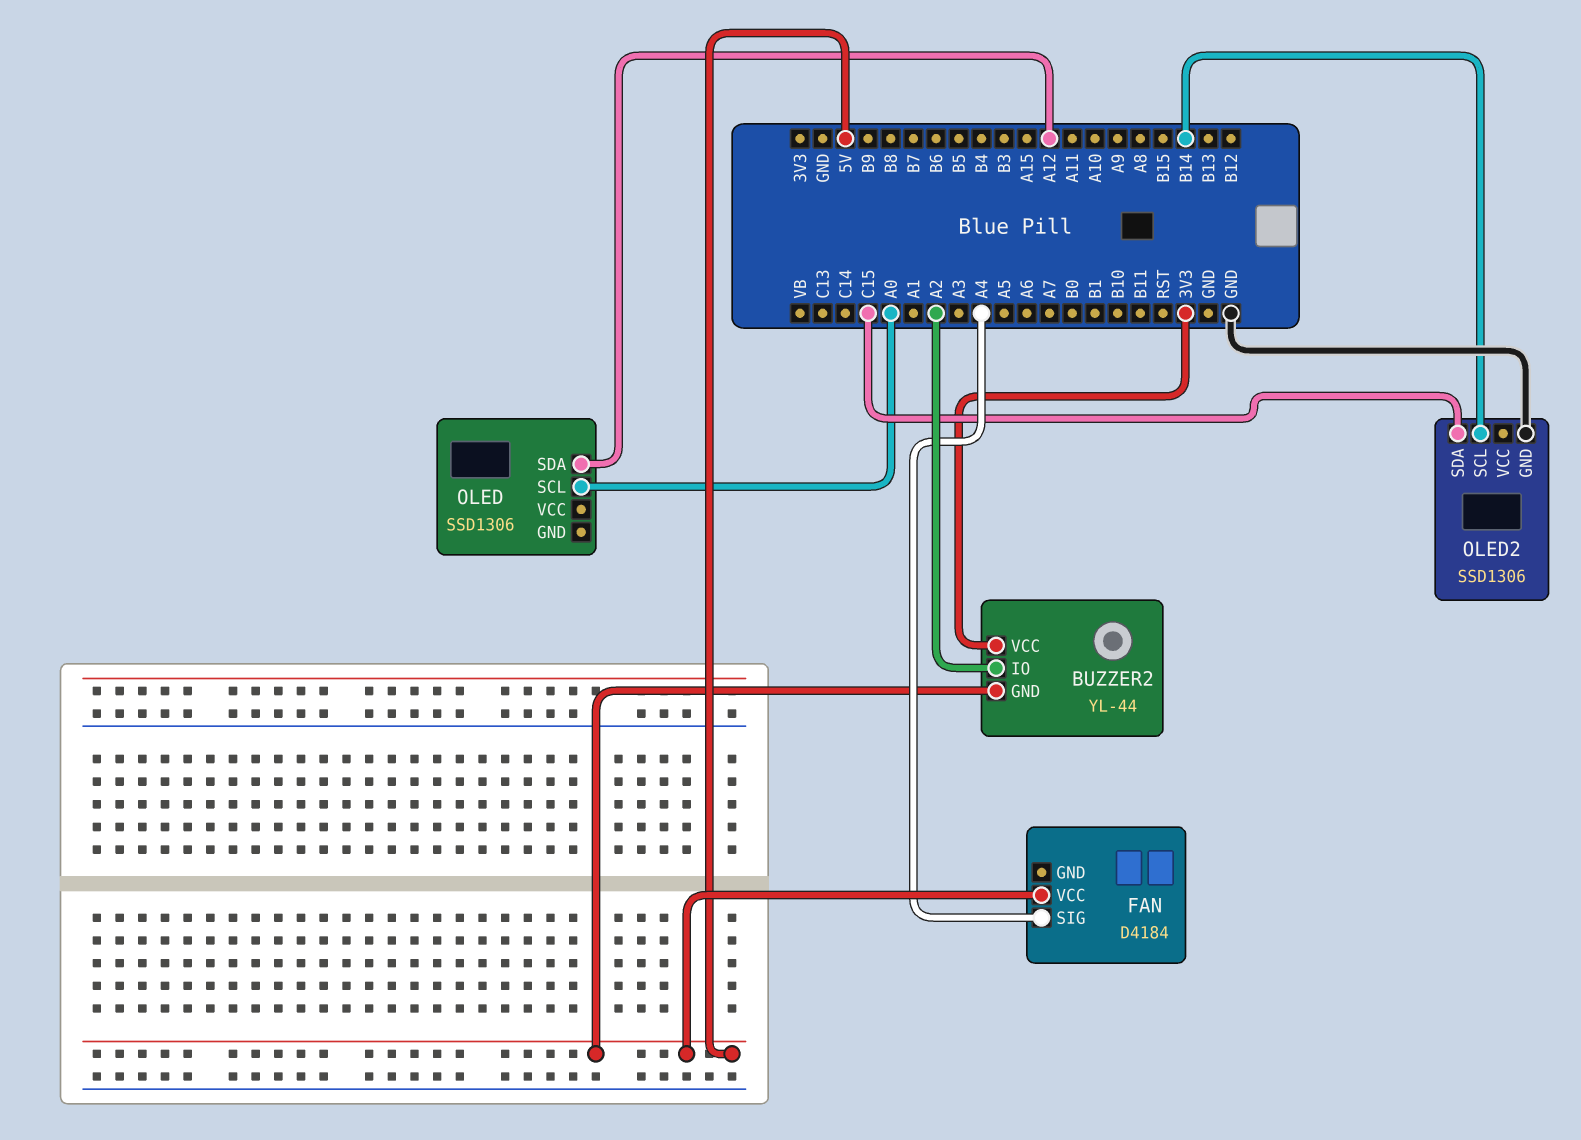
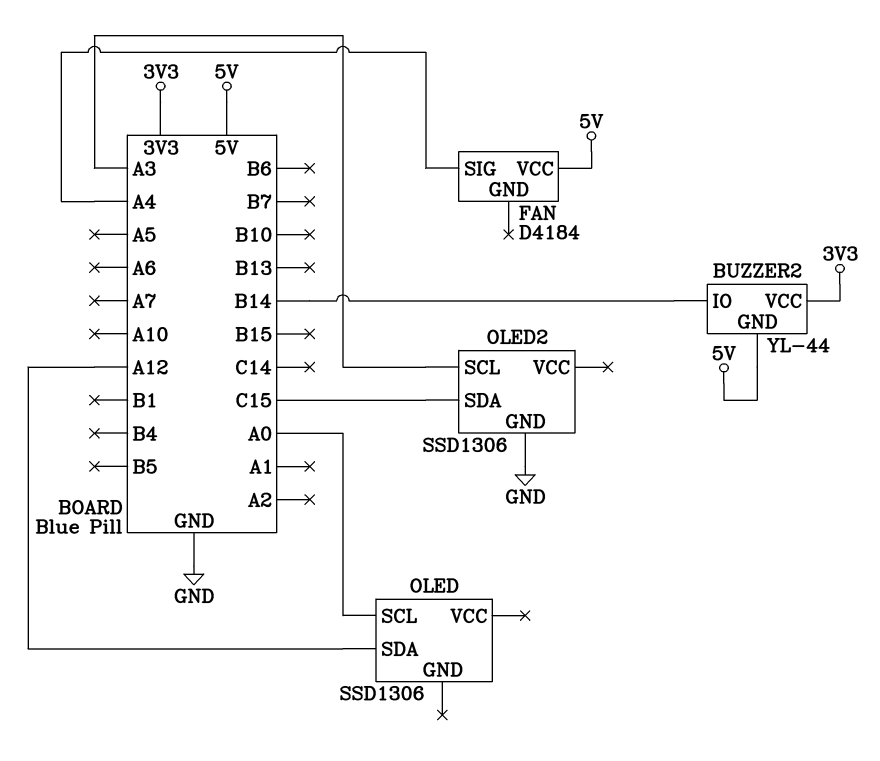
BUZZER2 pin IO: A2 -> B14
OLED2 pin SCL: B14 -> A3

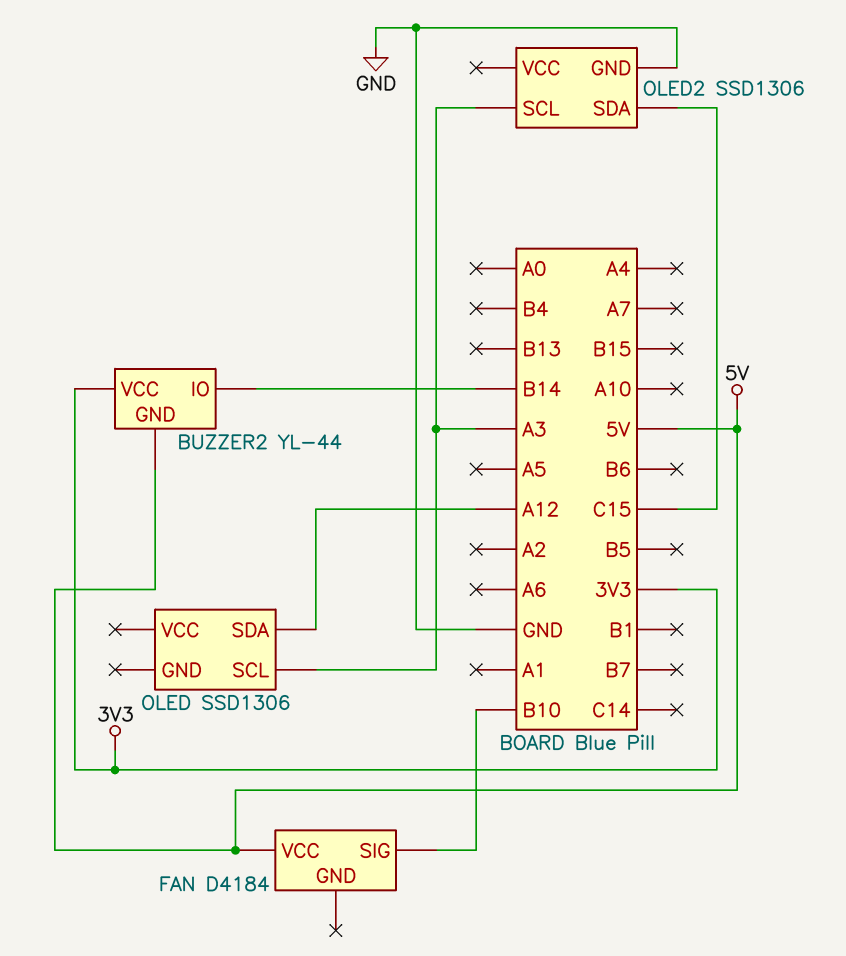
FAN pin SIG: A4 -> B10
OLED pin SCL: A0 -> A3

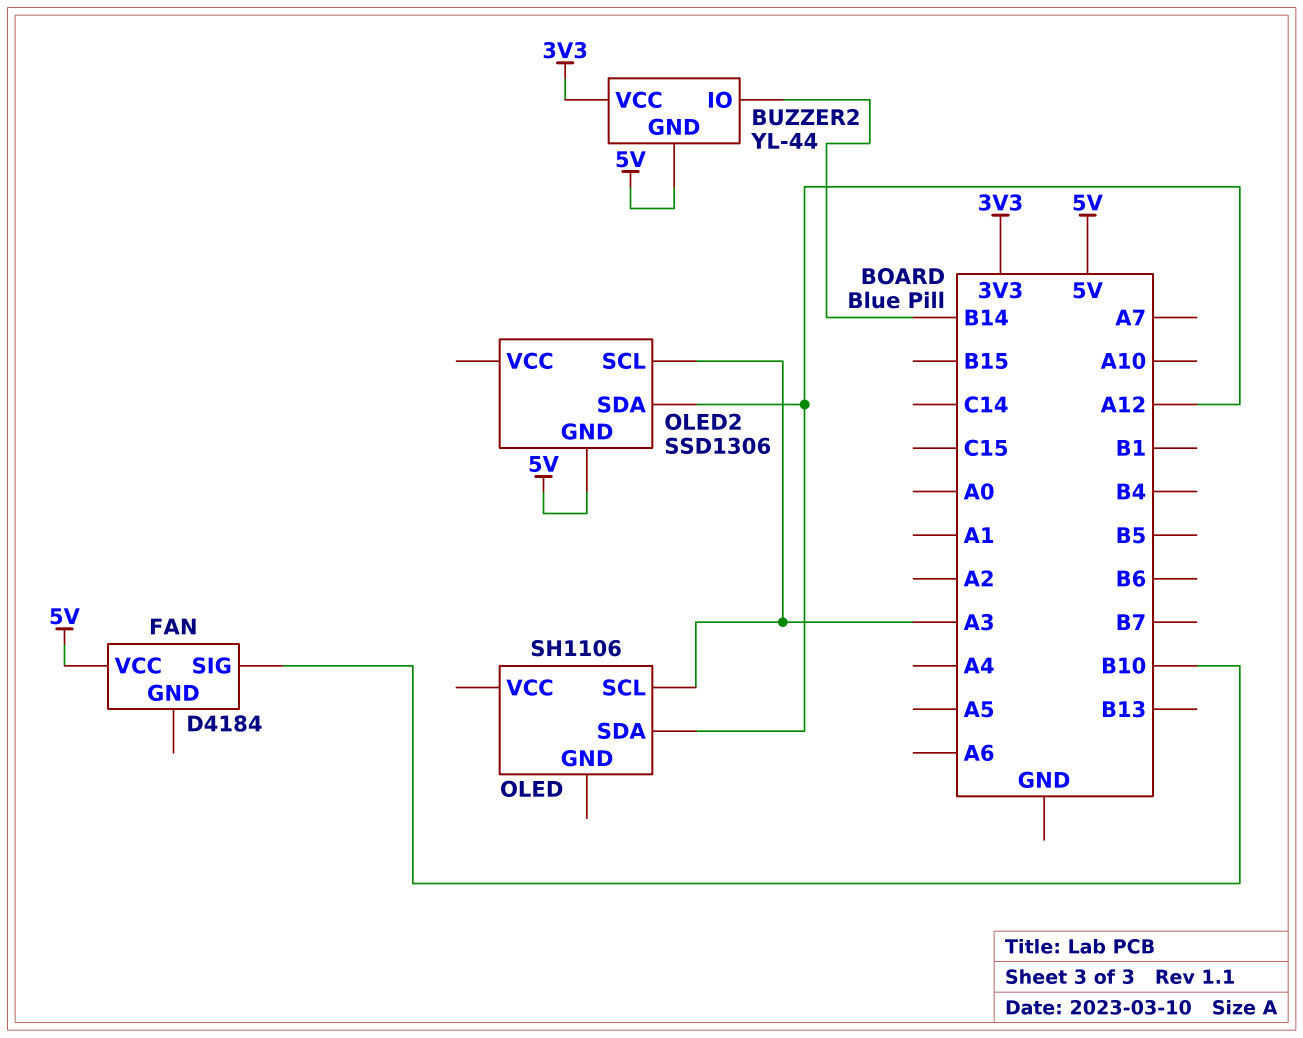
OLED: SSD1306 -> SH1106
OLED2 pin GND: GND -> 5V
OLED2 pin SDA: C15 -> A12

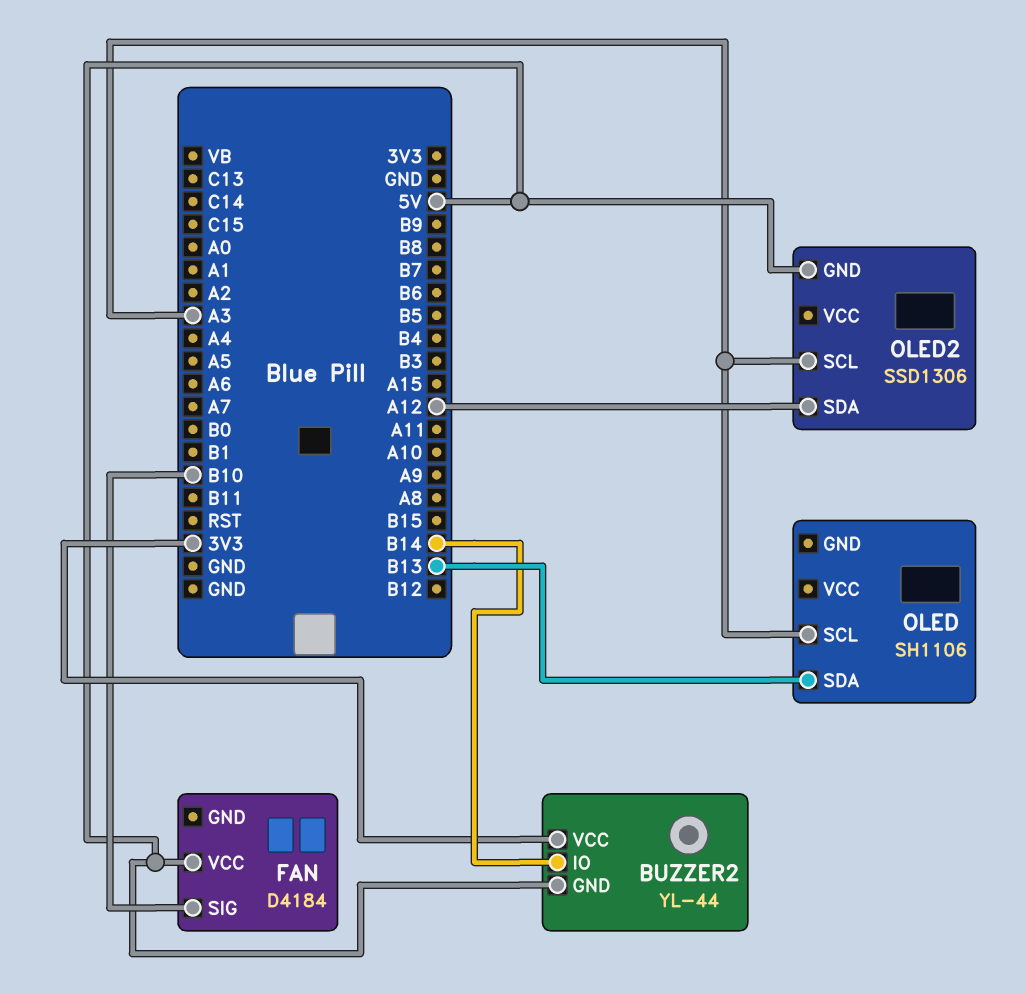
OLED pin SDA: A12 -> B13

